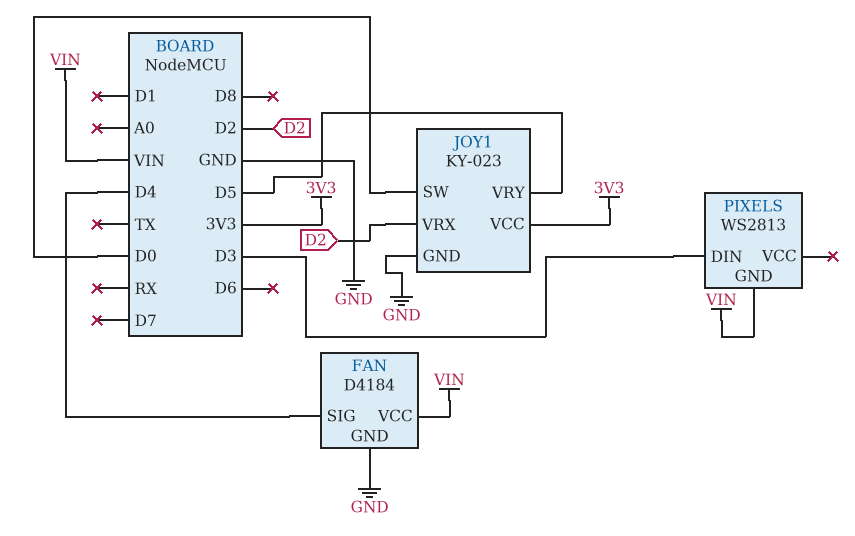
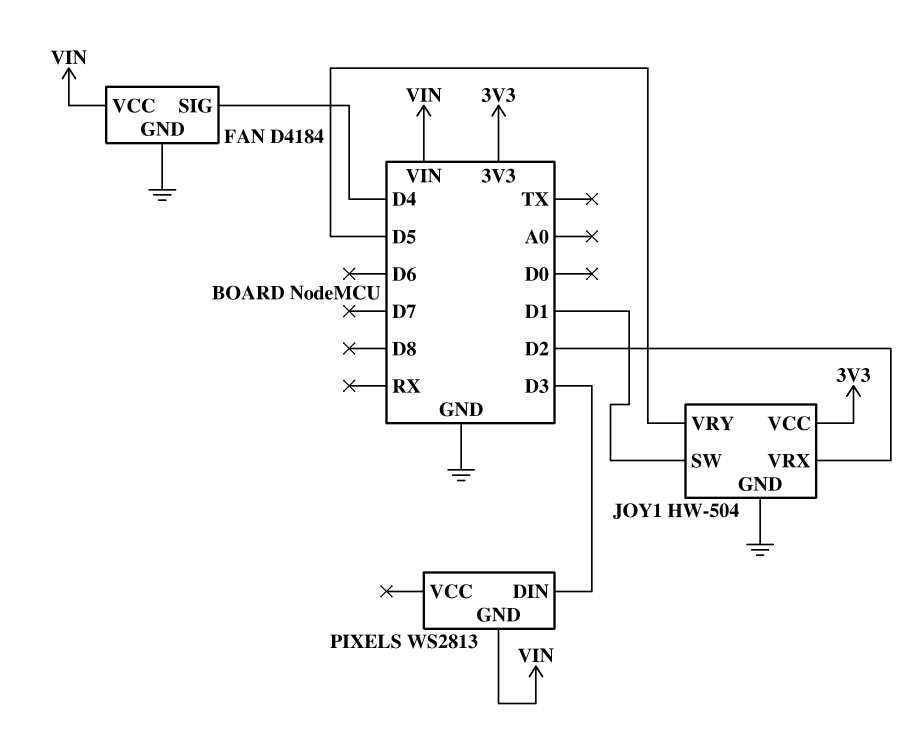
JOY1: KY-023 -> HW-504
JOY1 pin SW: D0 -> D1

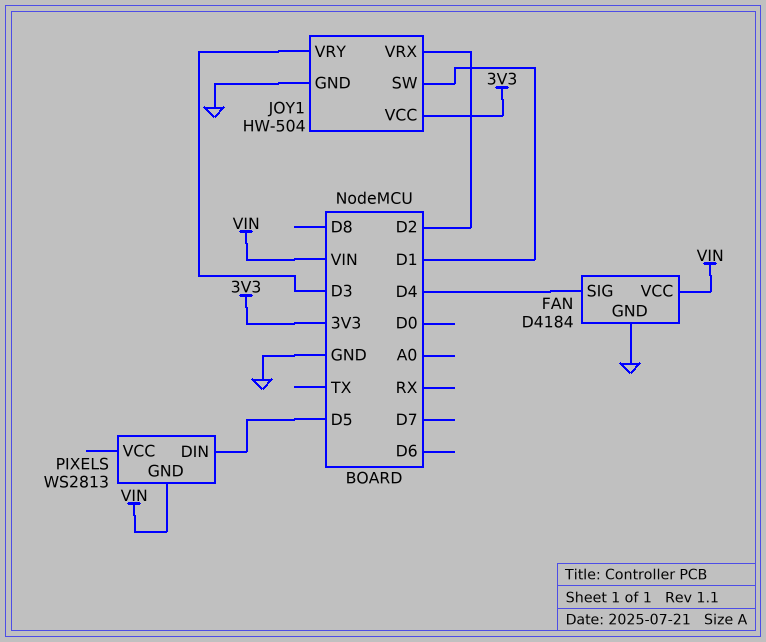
JOY1 pin VRY: D5 -> D3
PIXELS pin DIN: D3 -> D5

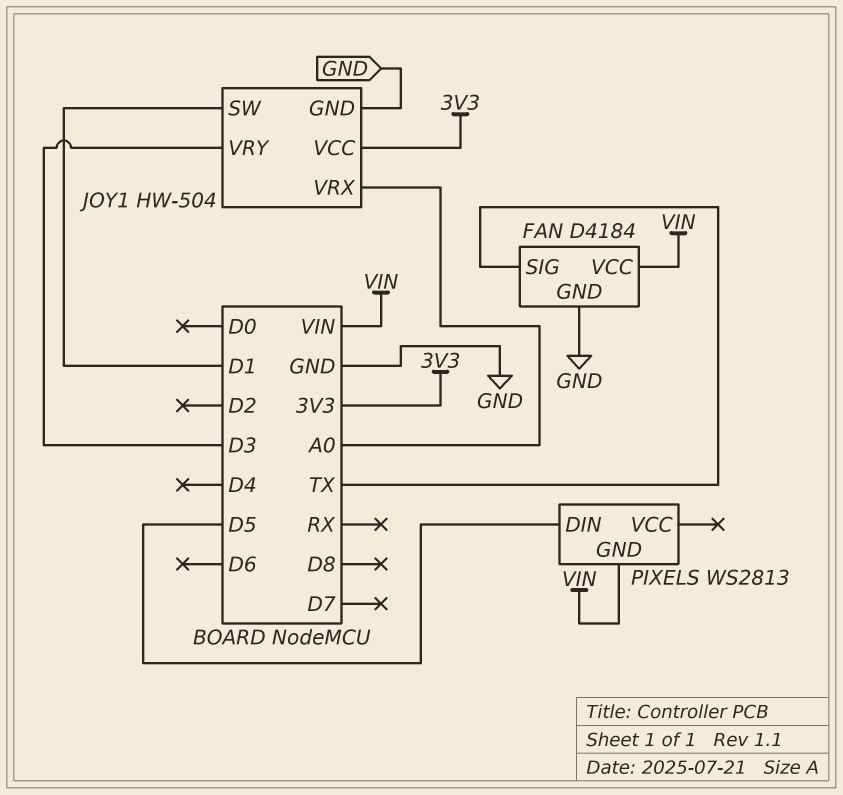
FAN pin SIG: D4 -> TX
JOY1 pin VRX: D2 -> A0

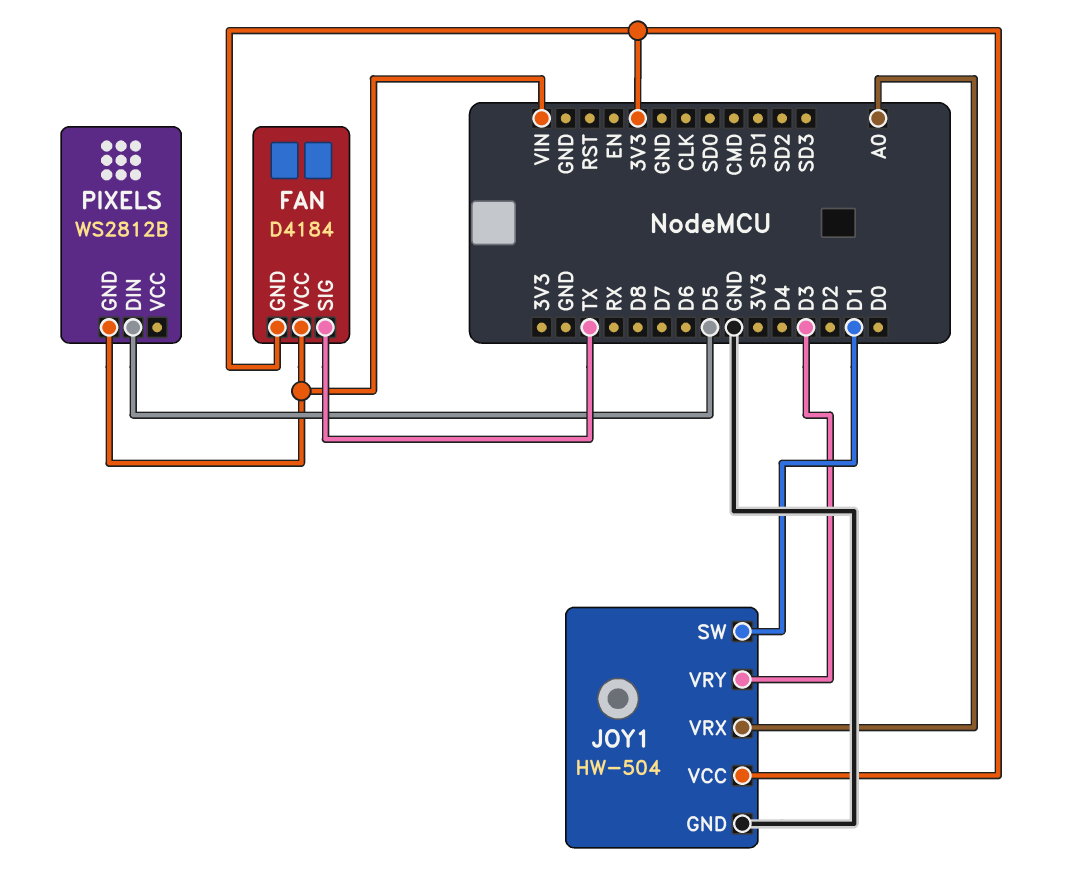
FAN pin GND: GND -> 3V3
PIXELS: WS2813 -> WS2812B

